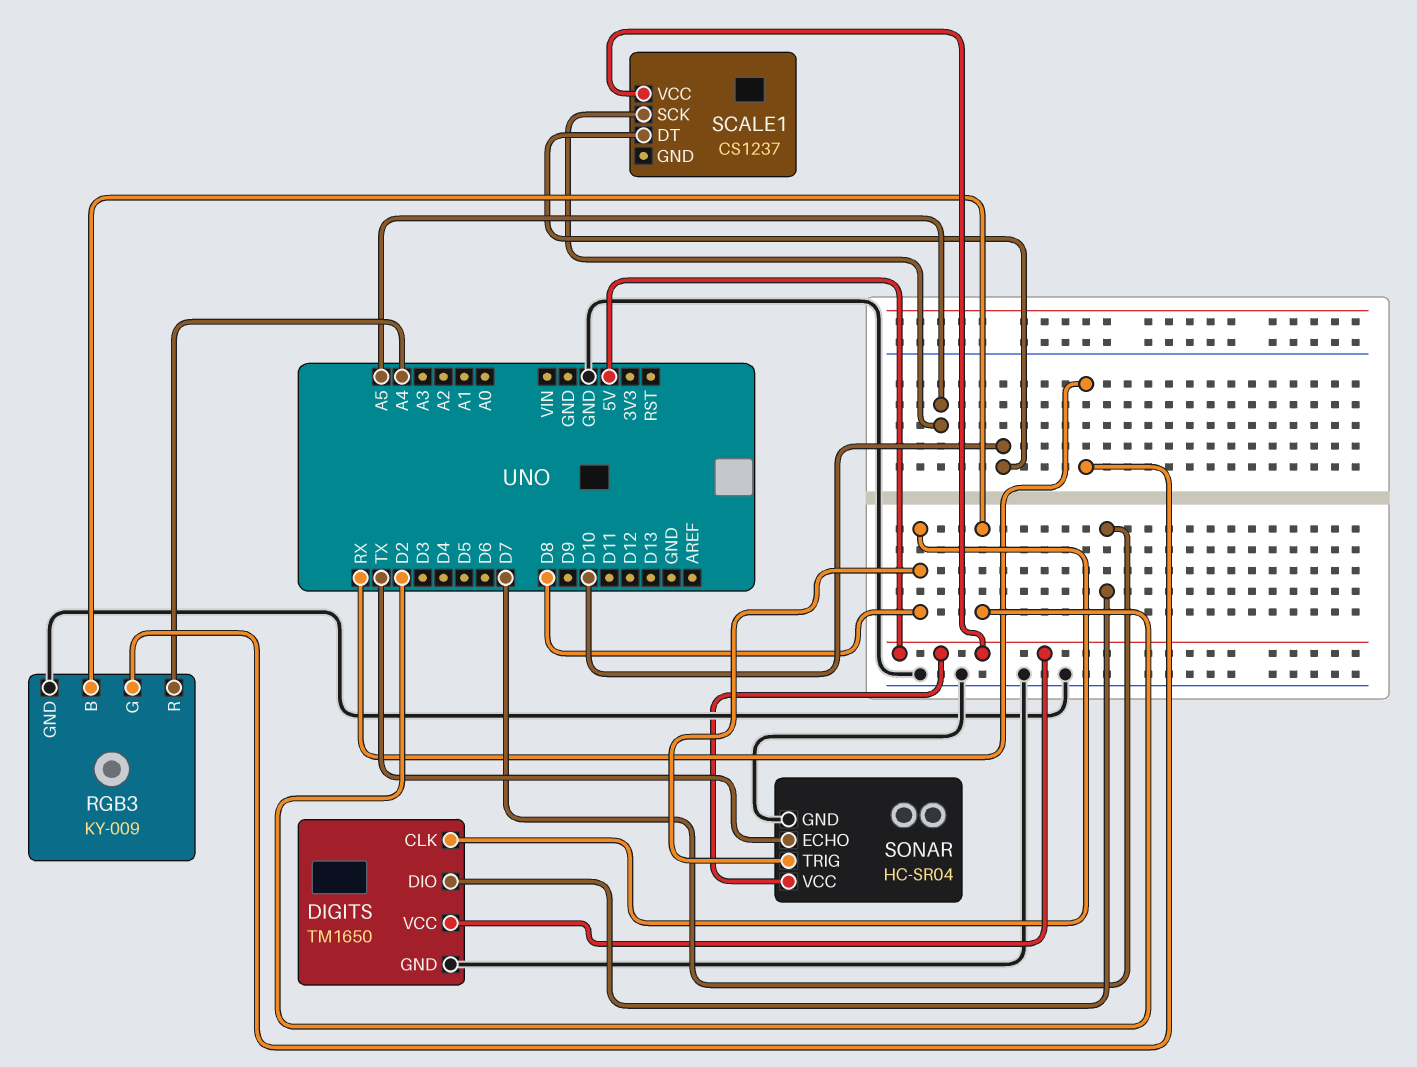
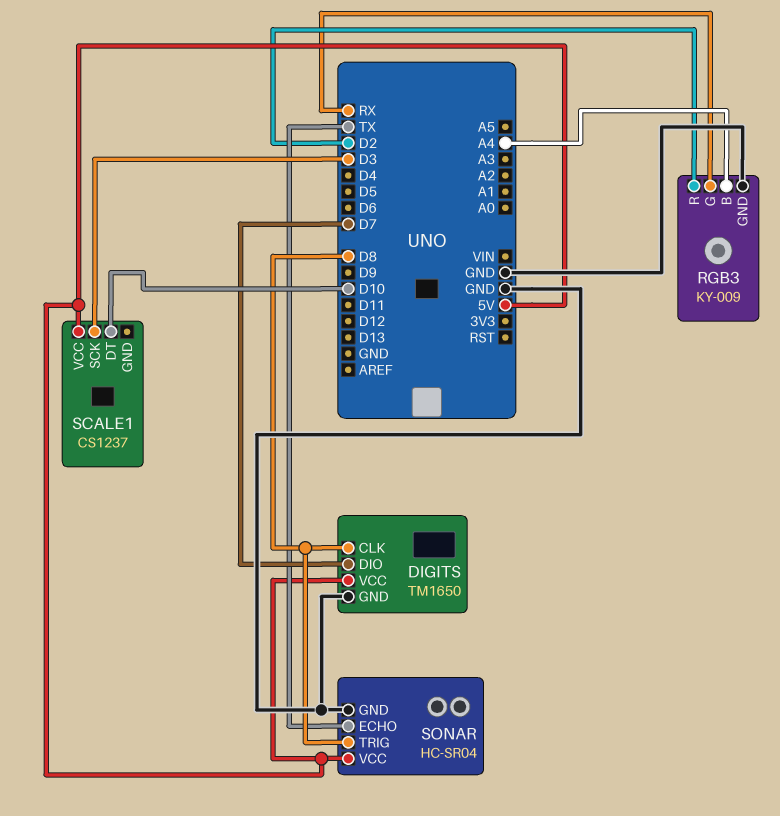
RGB3 pin B: D2 -> A4
RGB3 pin R: A4 -> D2
SCALE1 pin SCK: A5 -> D3

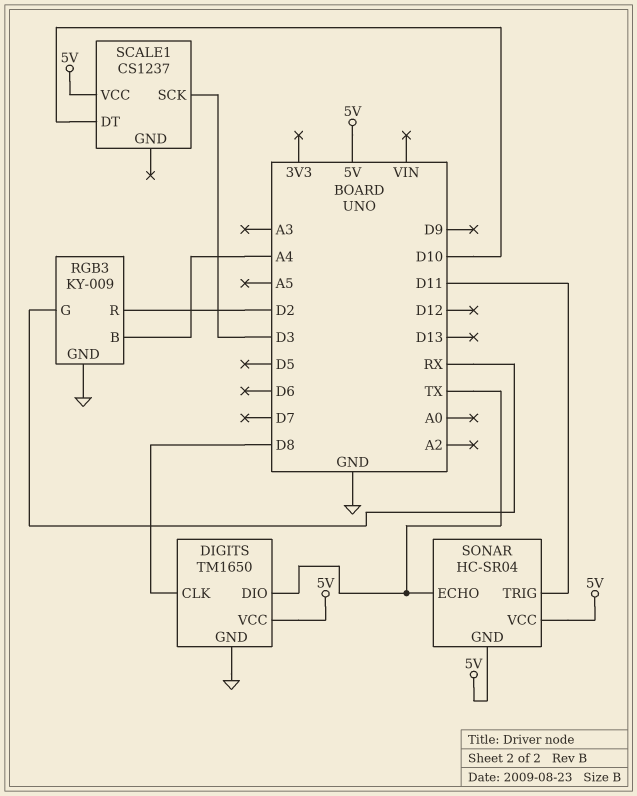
DIGITS pin DIO: D7 -> TX
SONAR pin GND: GND -> 5V
SONAR pin TRIG: D8 -> D11

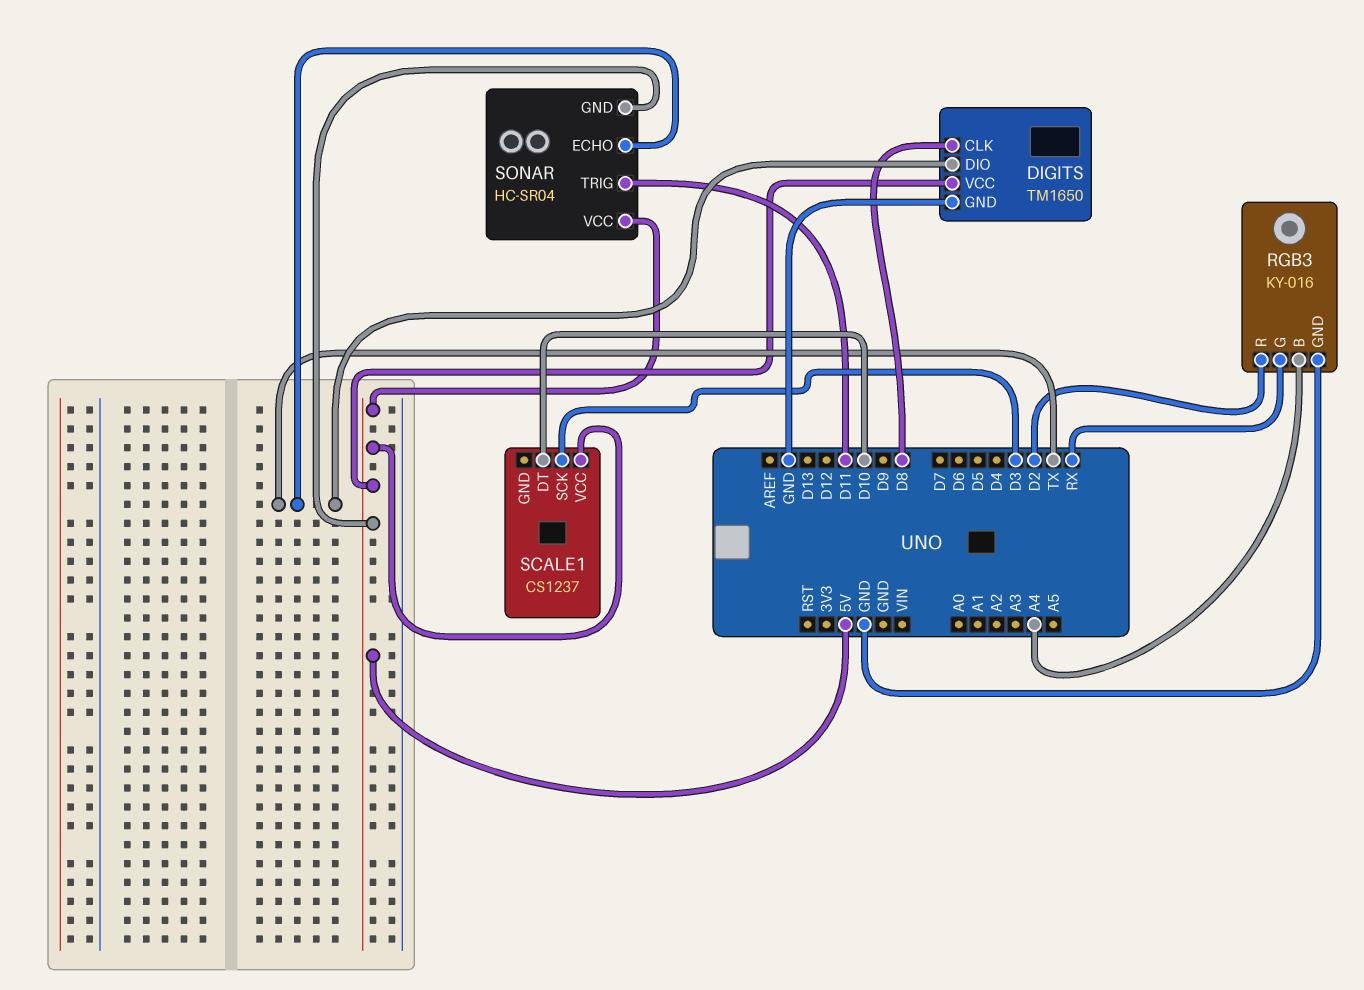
RGB3: KY-009 -> KY-016

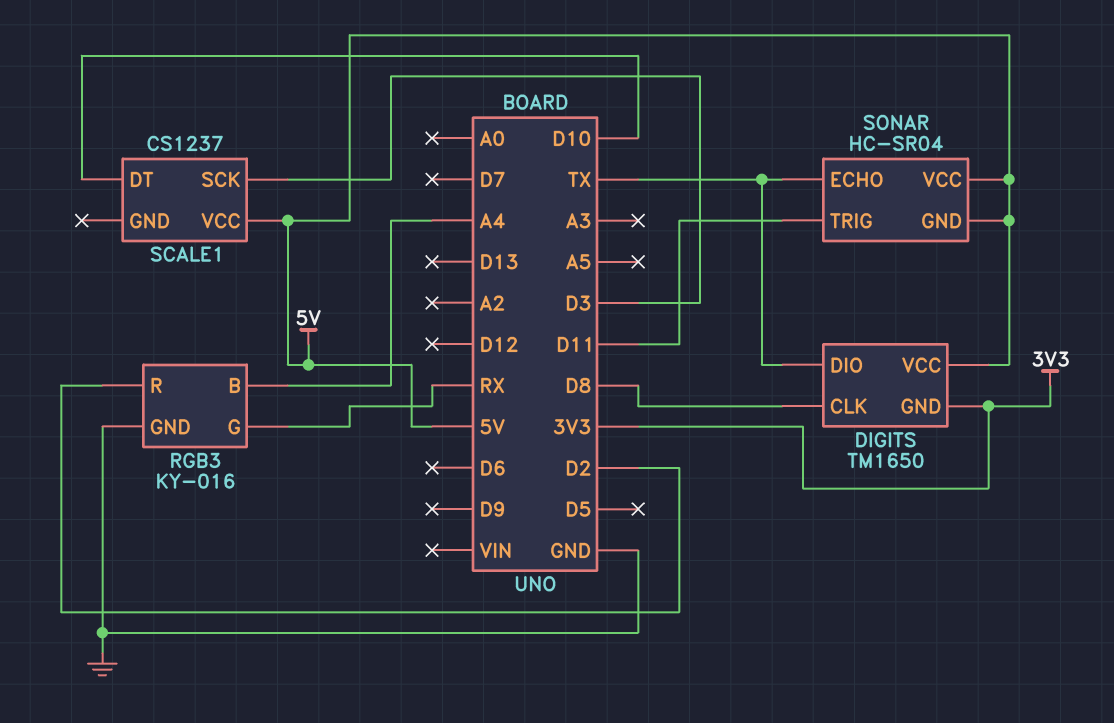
DIGITS pin GND: GND -> 3V3

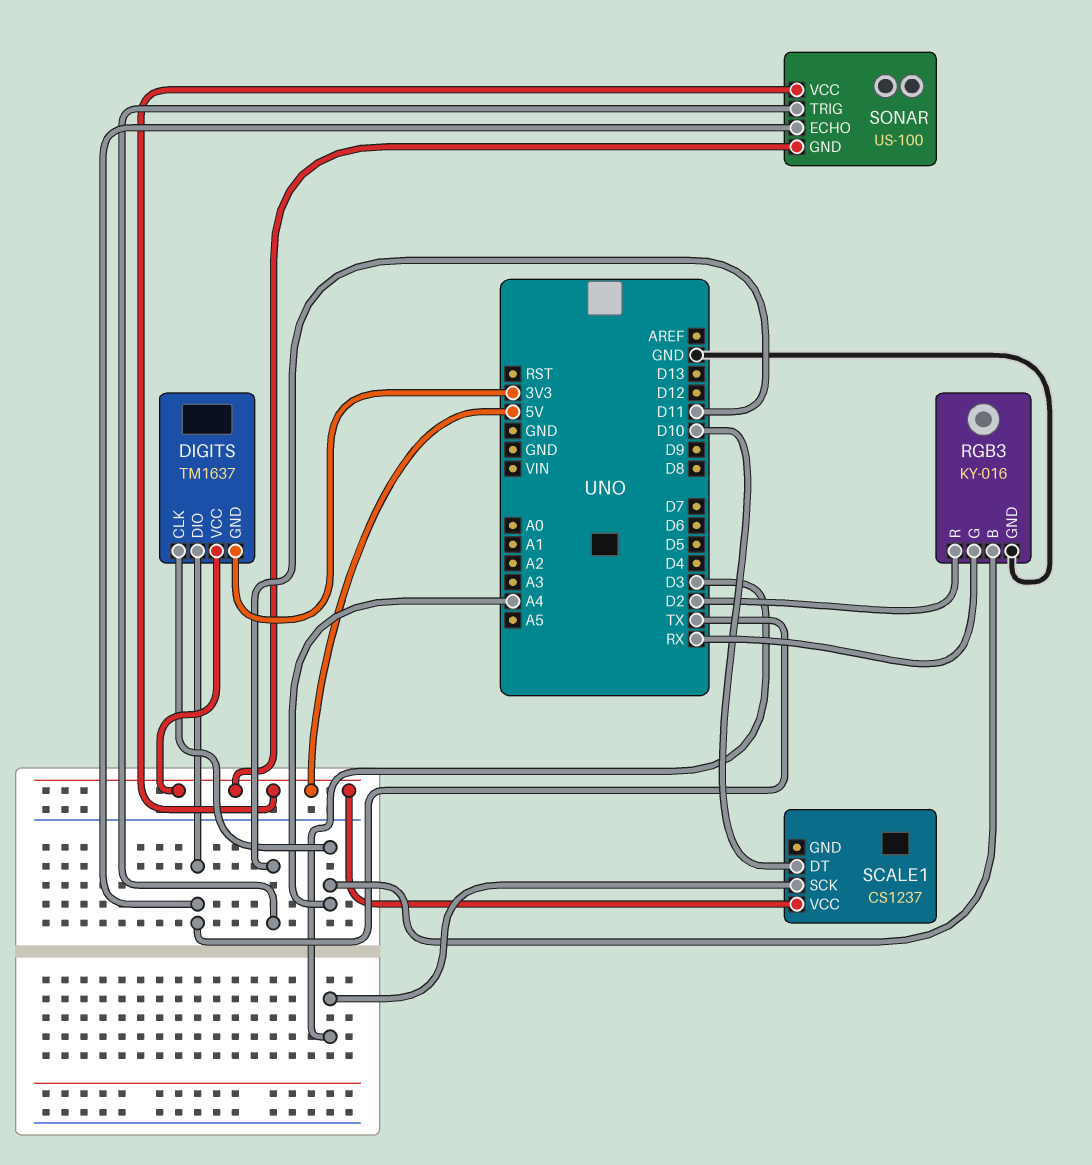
DIGITS: TM1650 -> TM1637
DIGITS pin CLK: D8 -> A4
SONAR: HC-SR04 -> US-100

